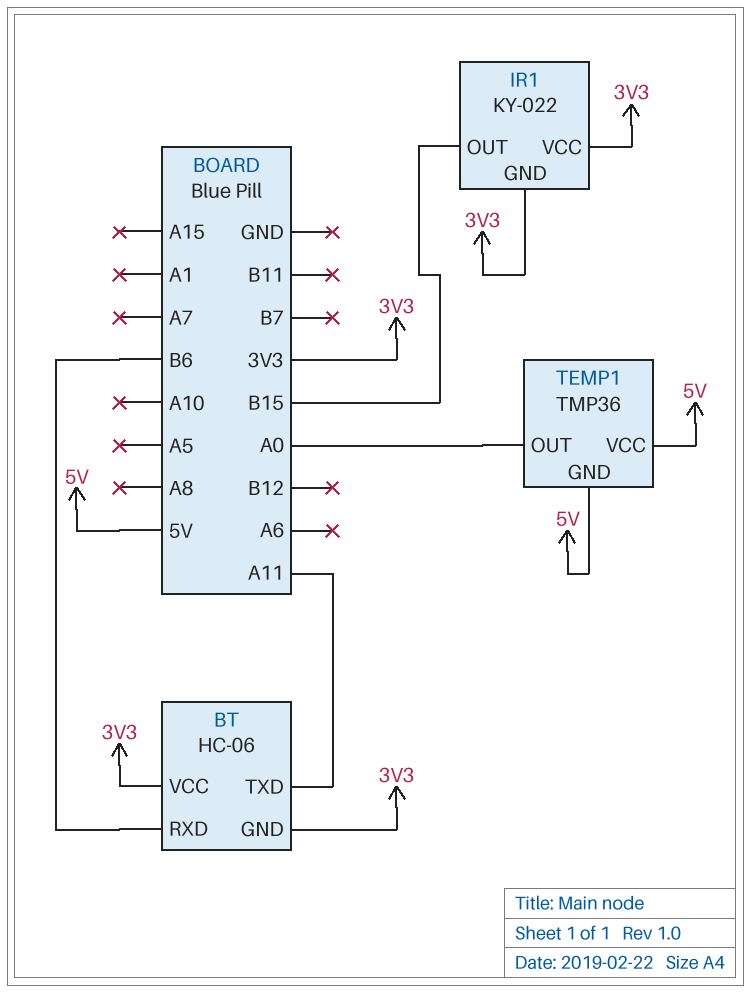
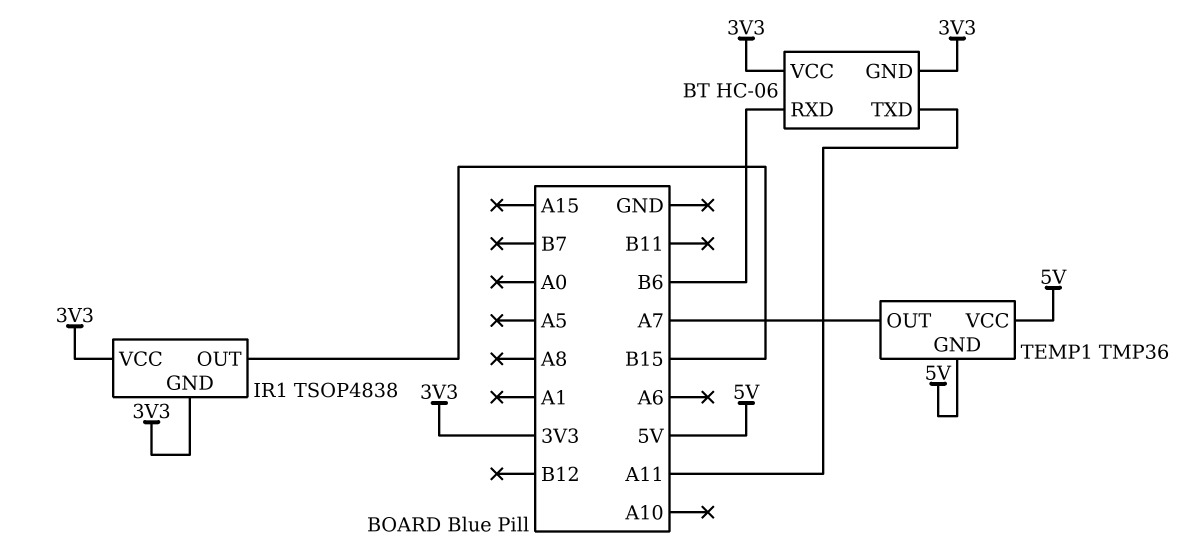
IR1: KY-022 -> TSOP4838
TEMP1 pin OUT: A0 -> A7

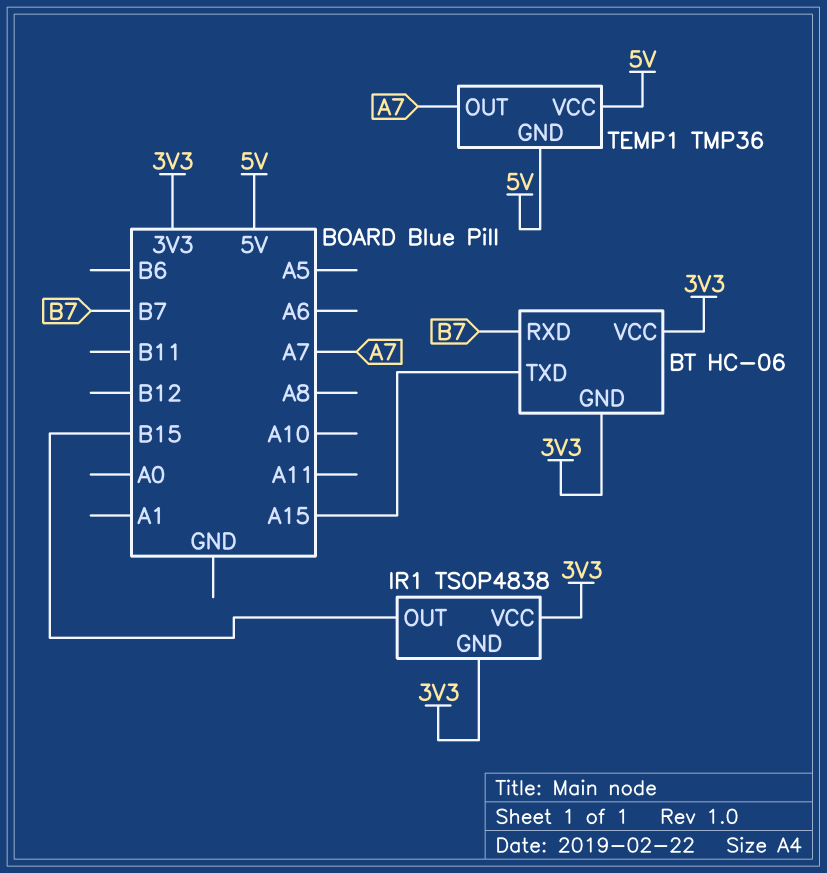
BT pin RXD: B6 -> B7
BT pin TXD: A11 -> A15

